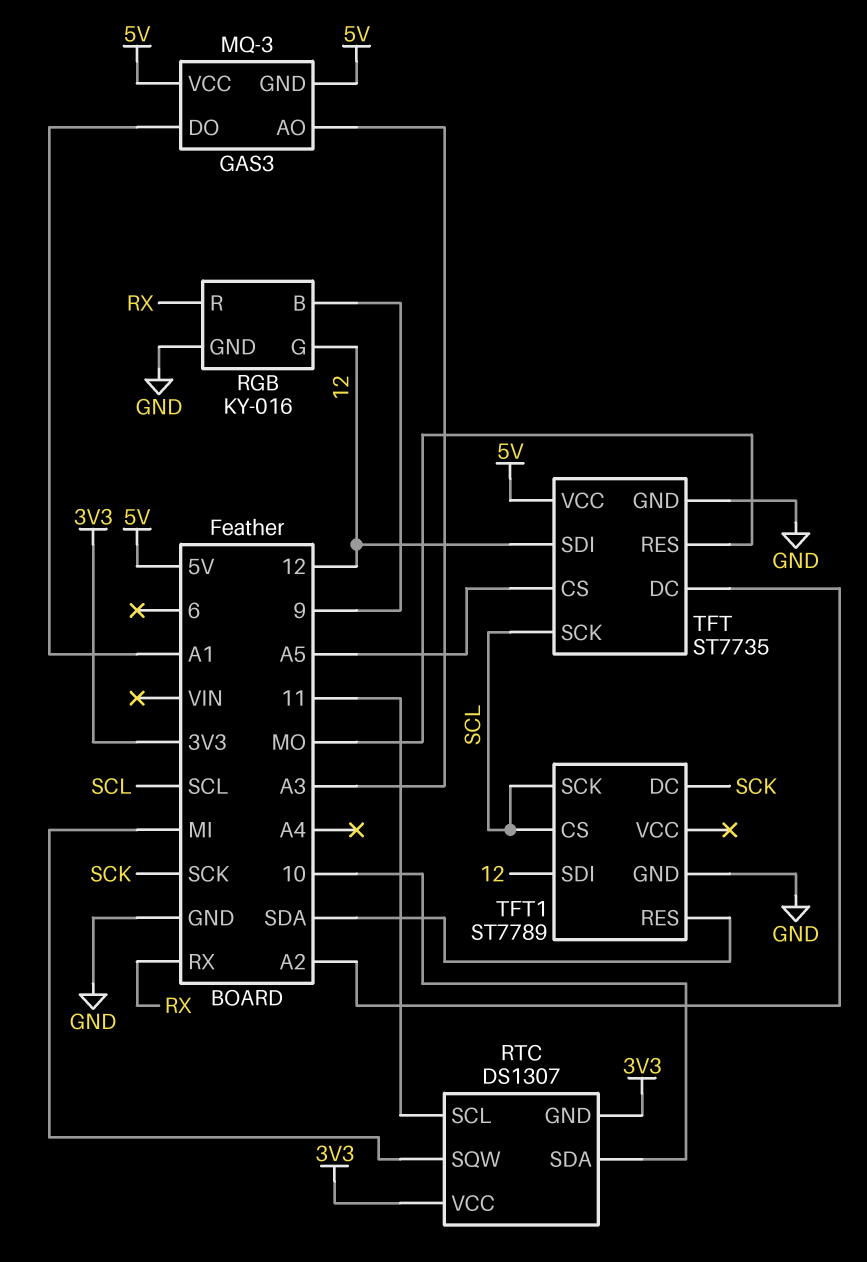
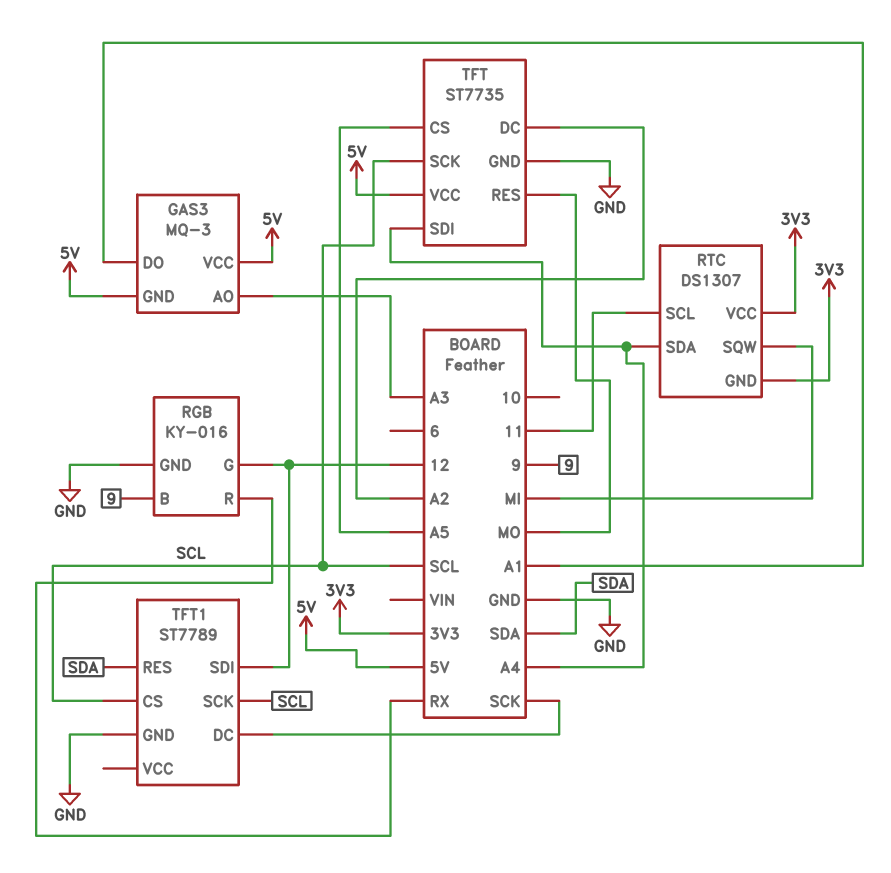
RTC pin SDA: 10 -> A4
TFT pin SDI: 12 -> A4

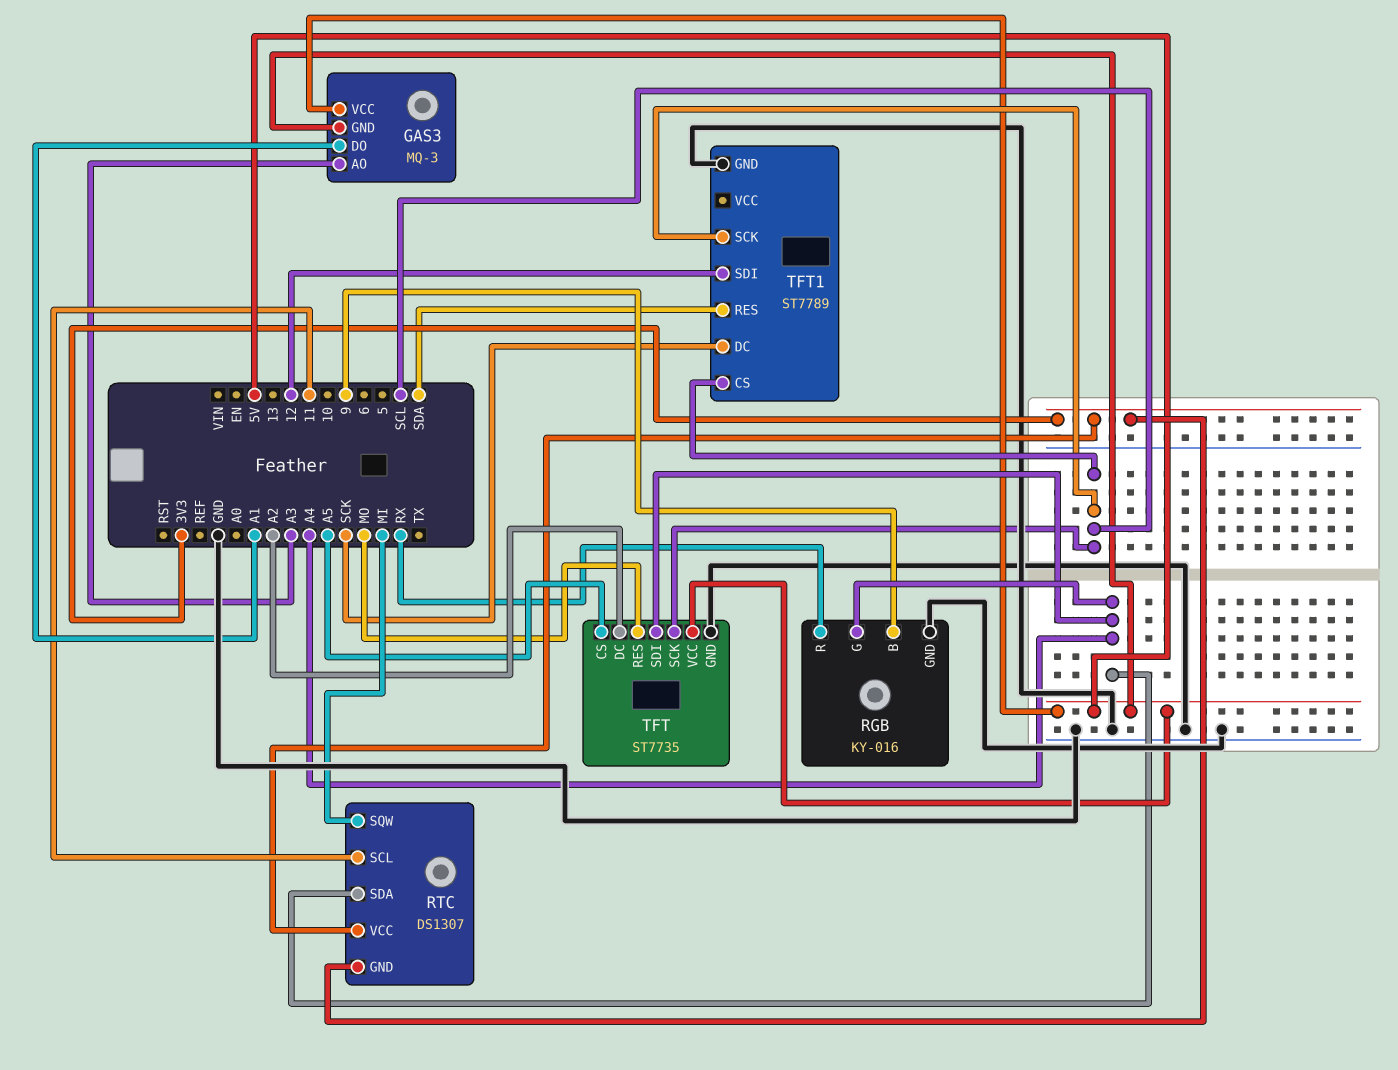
RGB pin G: 12 -> A4

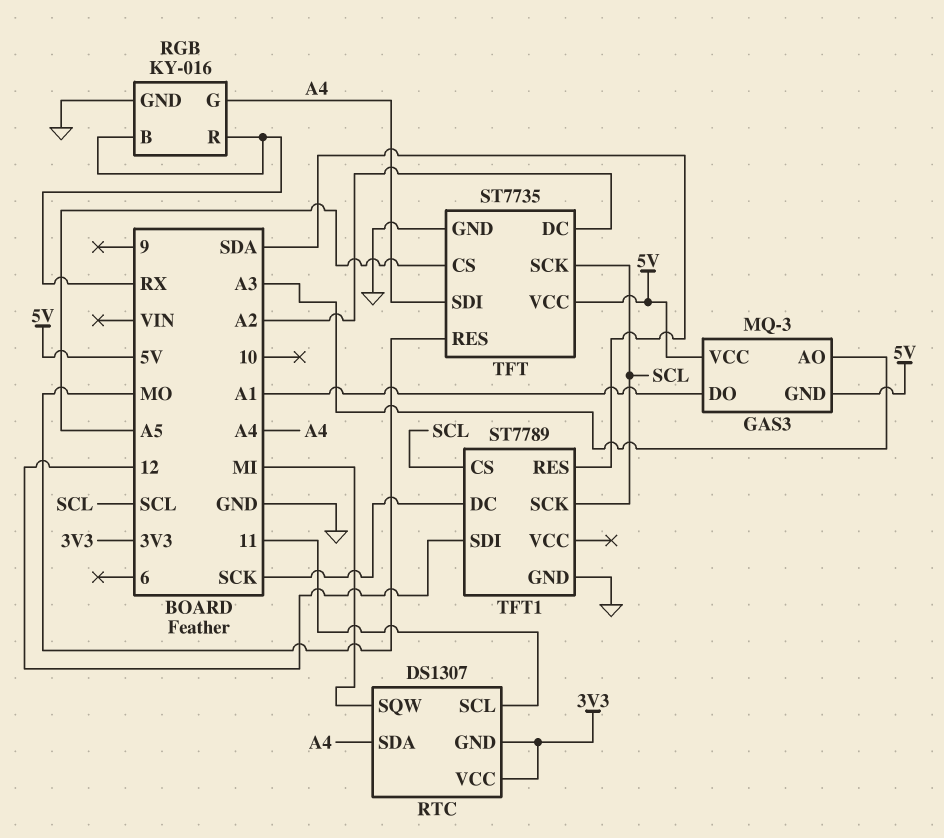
RGB pin B: 9 -> RX

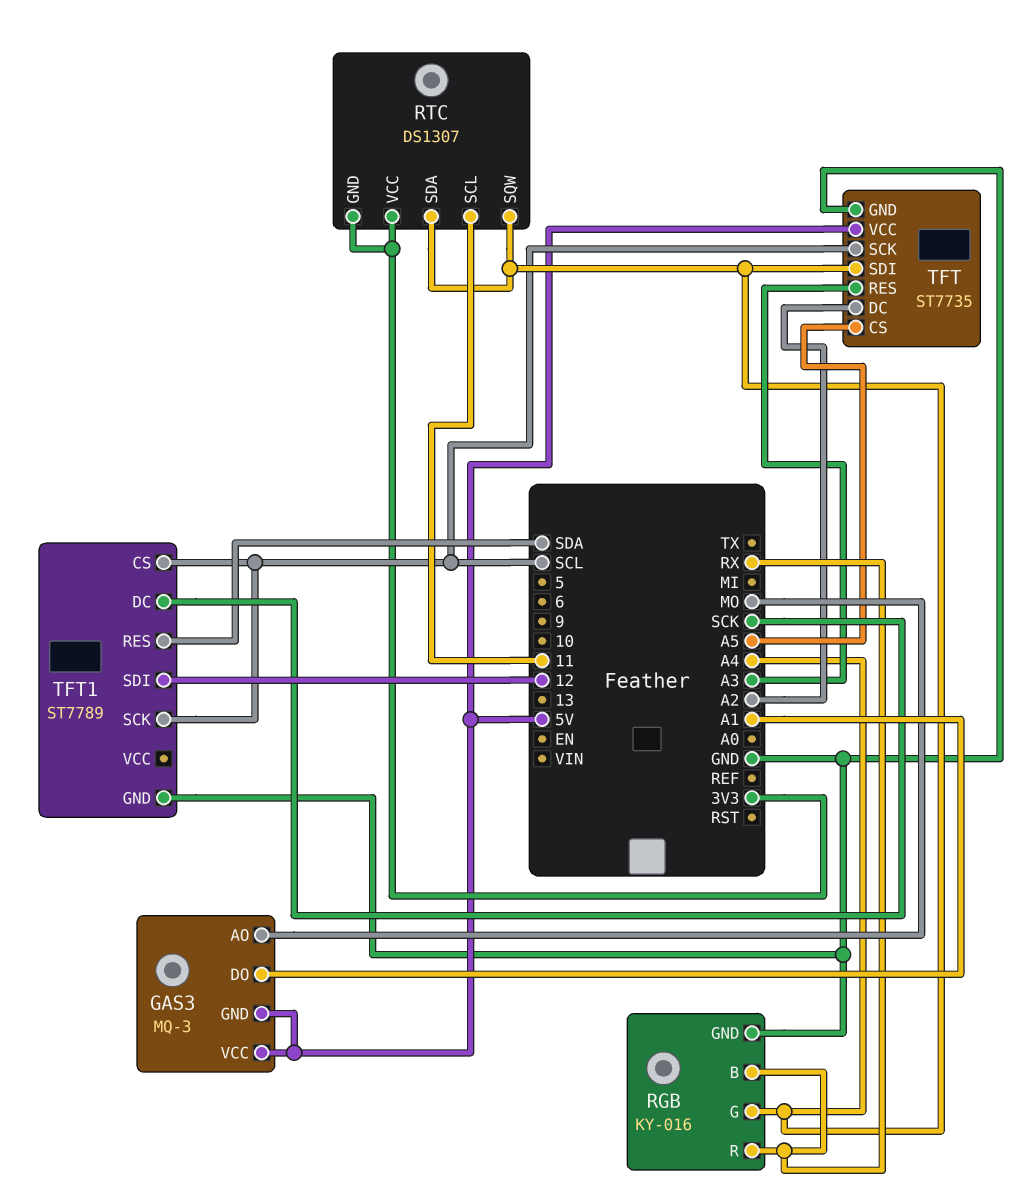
GAS3 pin AO: A3 -> MO
RTC pin SQW: MI -> A4
TFT pin RES: MO -> A3

